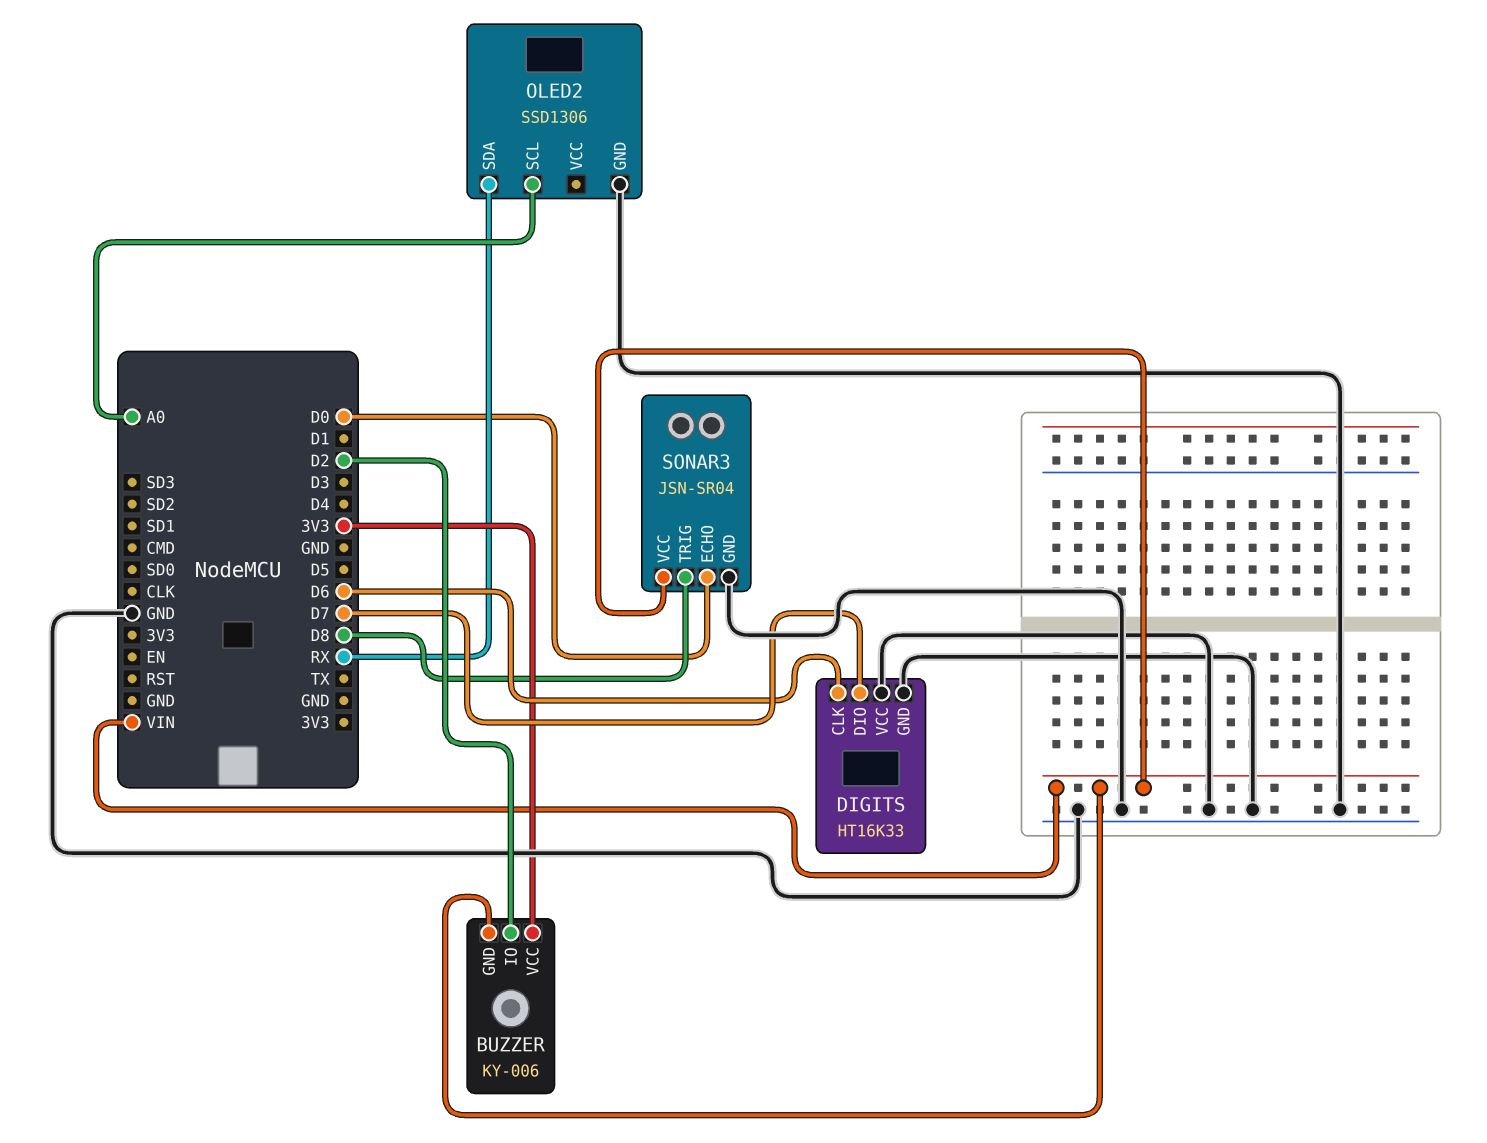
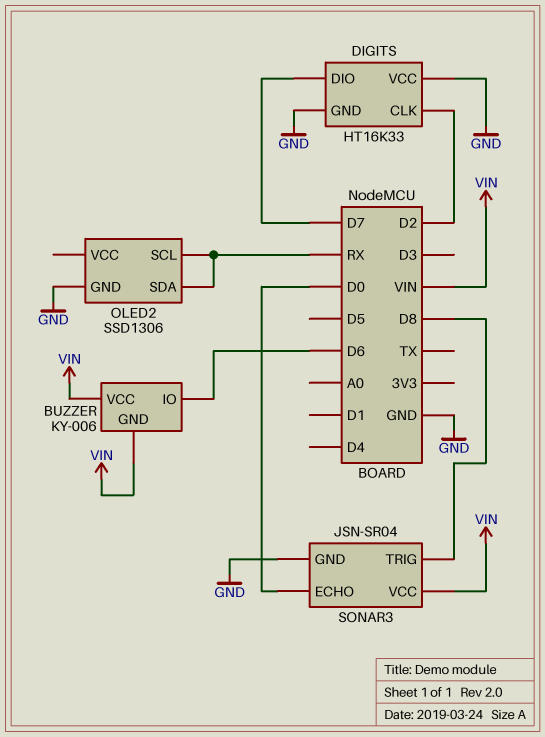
BUZZER pin IO: D2 -> D6
BUZZER pin VCC: 3V3 -> VIN
DIGITS pin CLK: D6 -> D2
OLED2 pin SCL: A0 -> RX

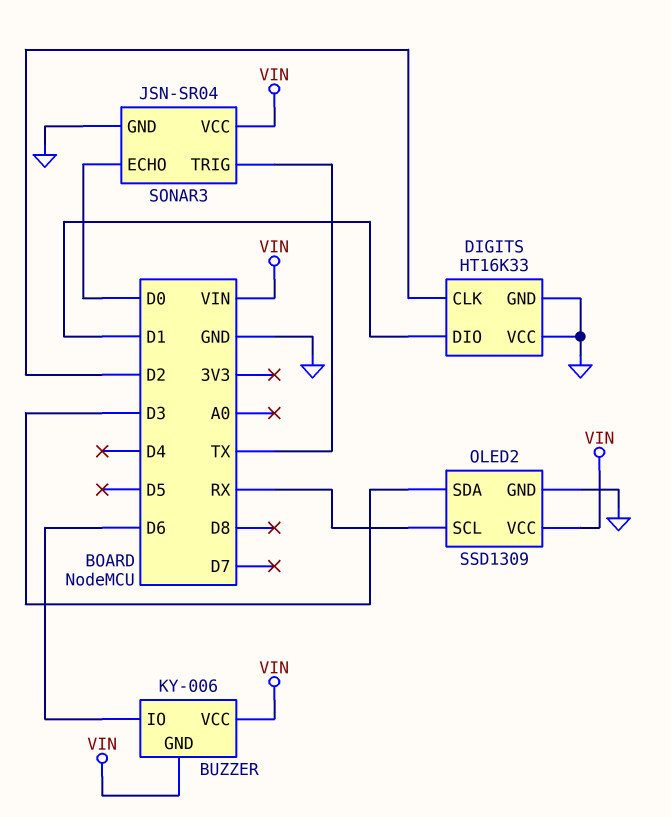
DIGITS pin DIO: D7 -> D1
OLED2: SSD1306 -> SSD1309
OLED2 pin SDA: RX -> D3
OLED2 pin VCC: none -> VIN
SONAR3 pin TRIG: D8 -> TX

